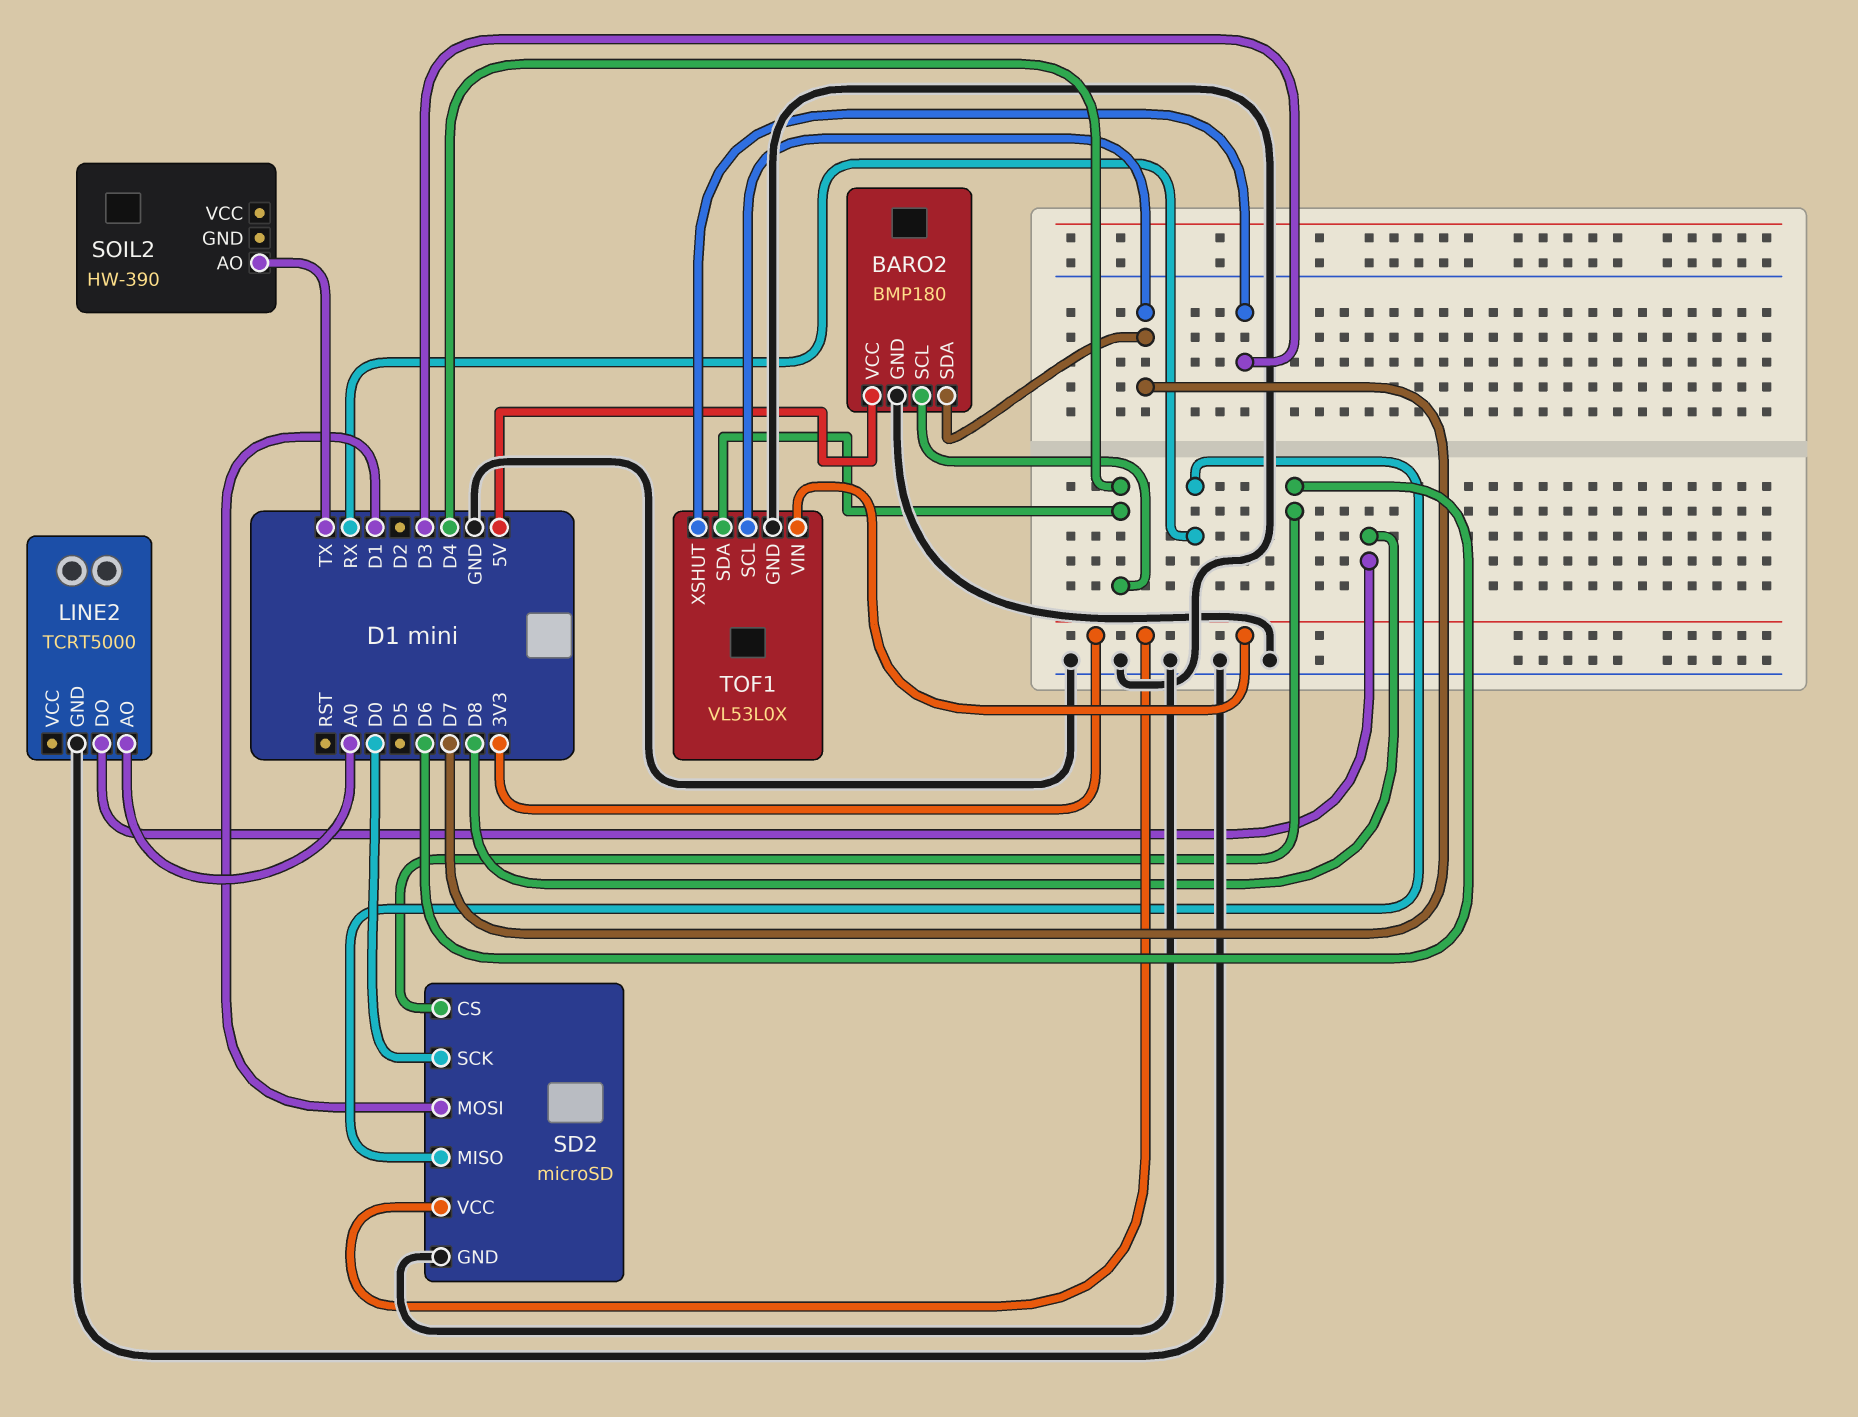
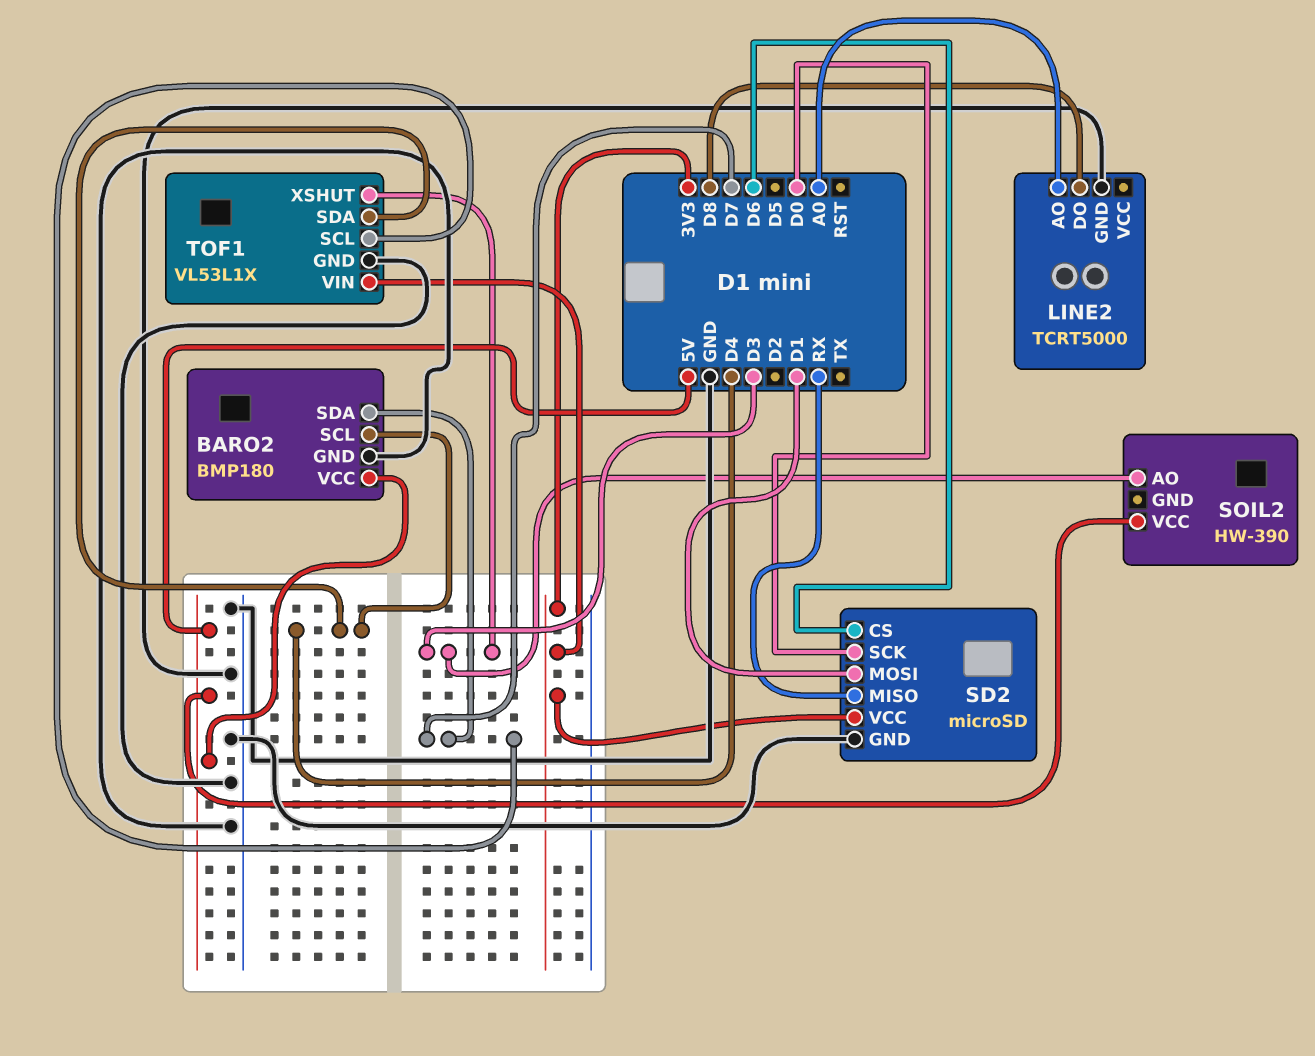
SOIL2 pin AO: TX -> D3
SOIL2 pin VCC: none -> 5V
TOF1: VL53L0X -> VL53L1X

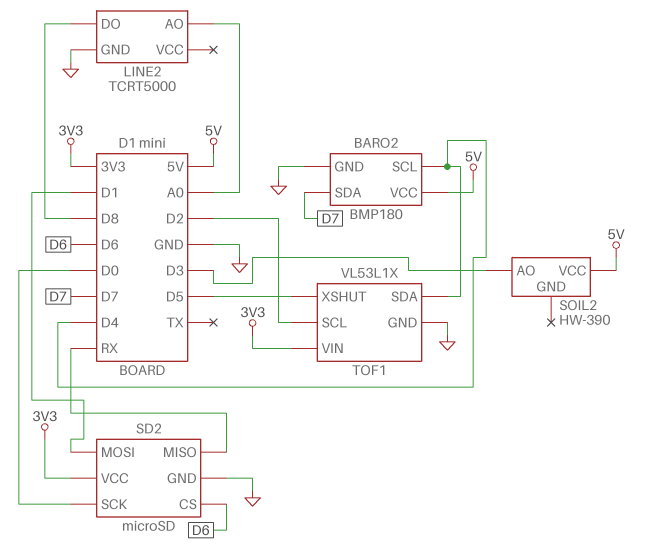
TOF1 pin SCL: D7 -> D2
TOF1 pin XSHUT: D3 -> D5

